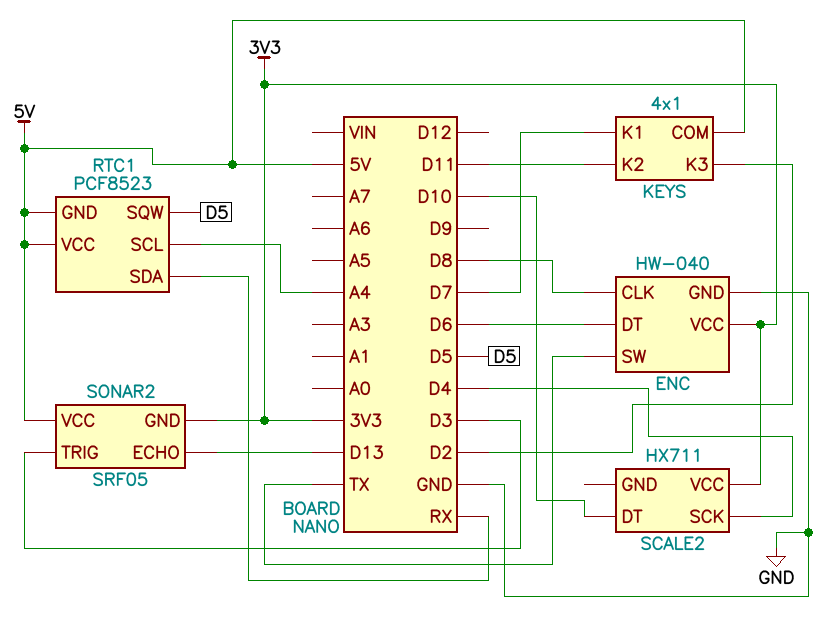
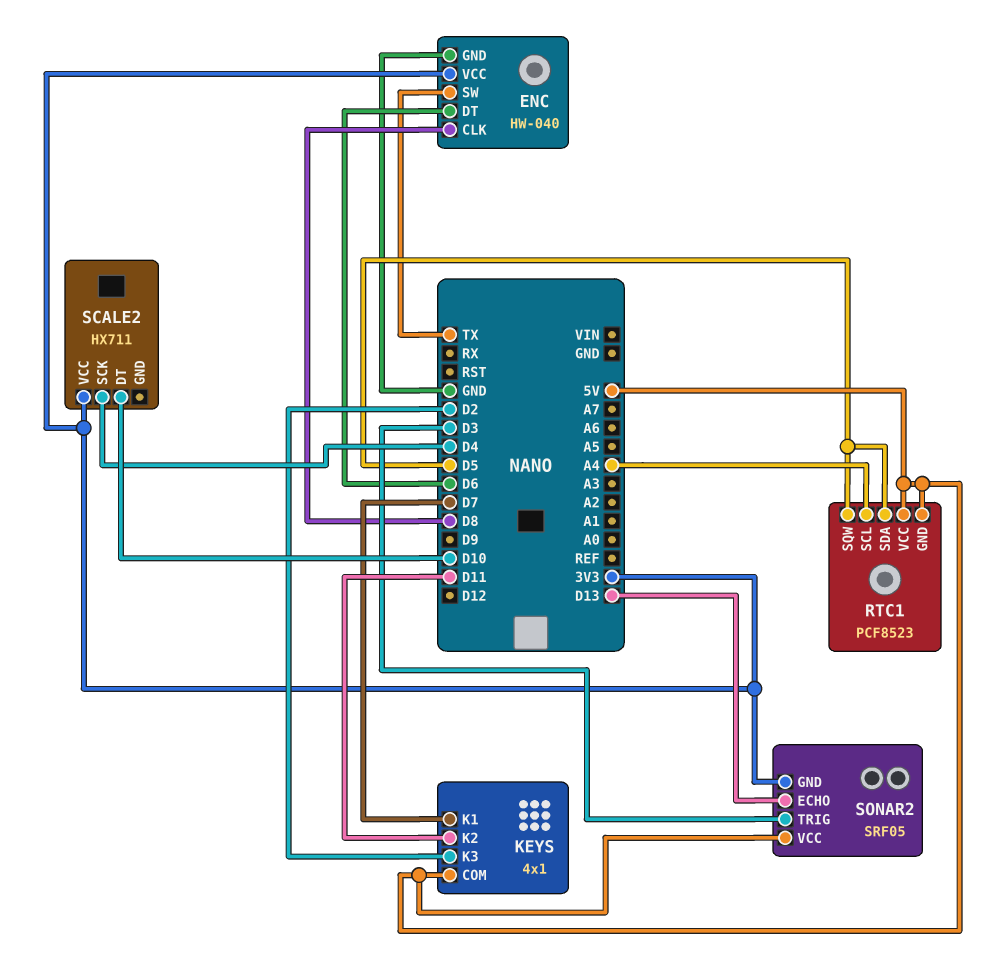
RTC1 pin SDA: RX -> D5

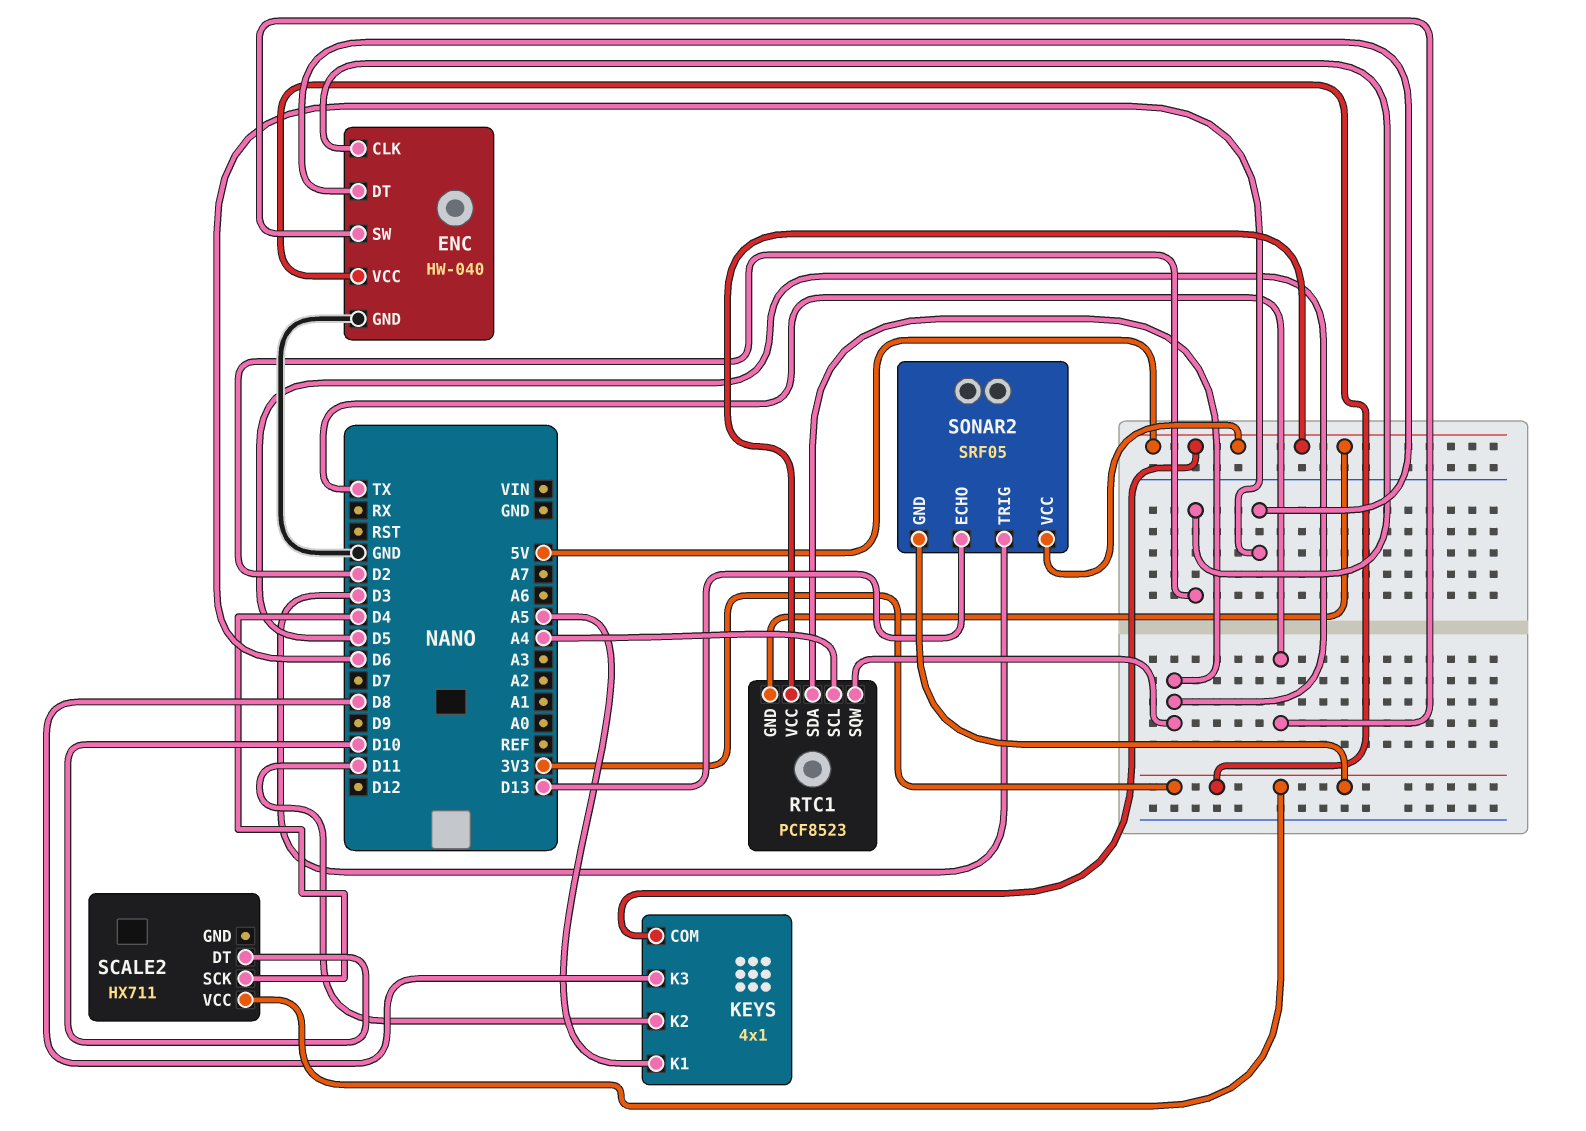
ENC pin CLK: D8 -> D2
KEYS pin K1: D7 -> A5
KEYS pin K3: D2 -> D8

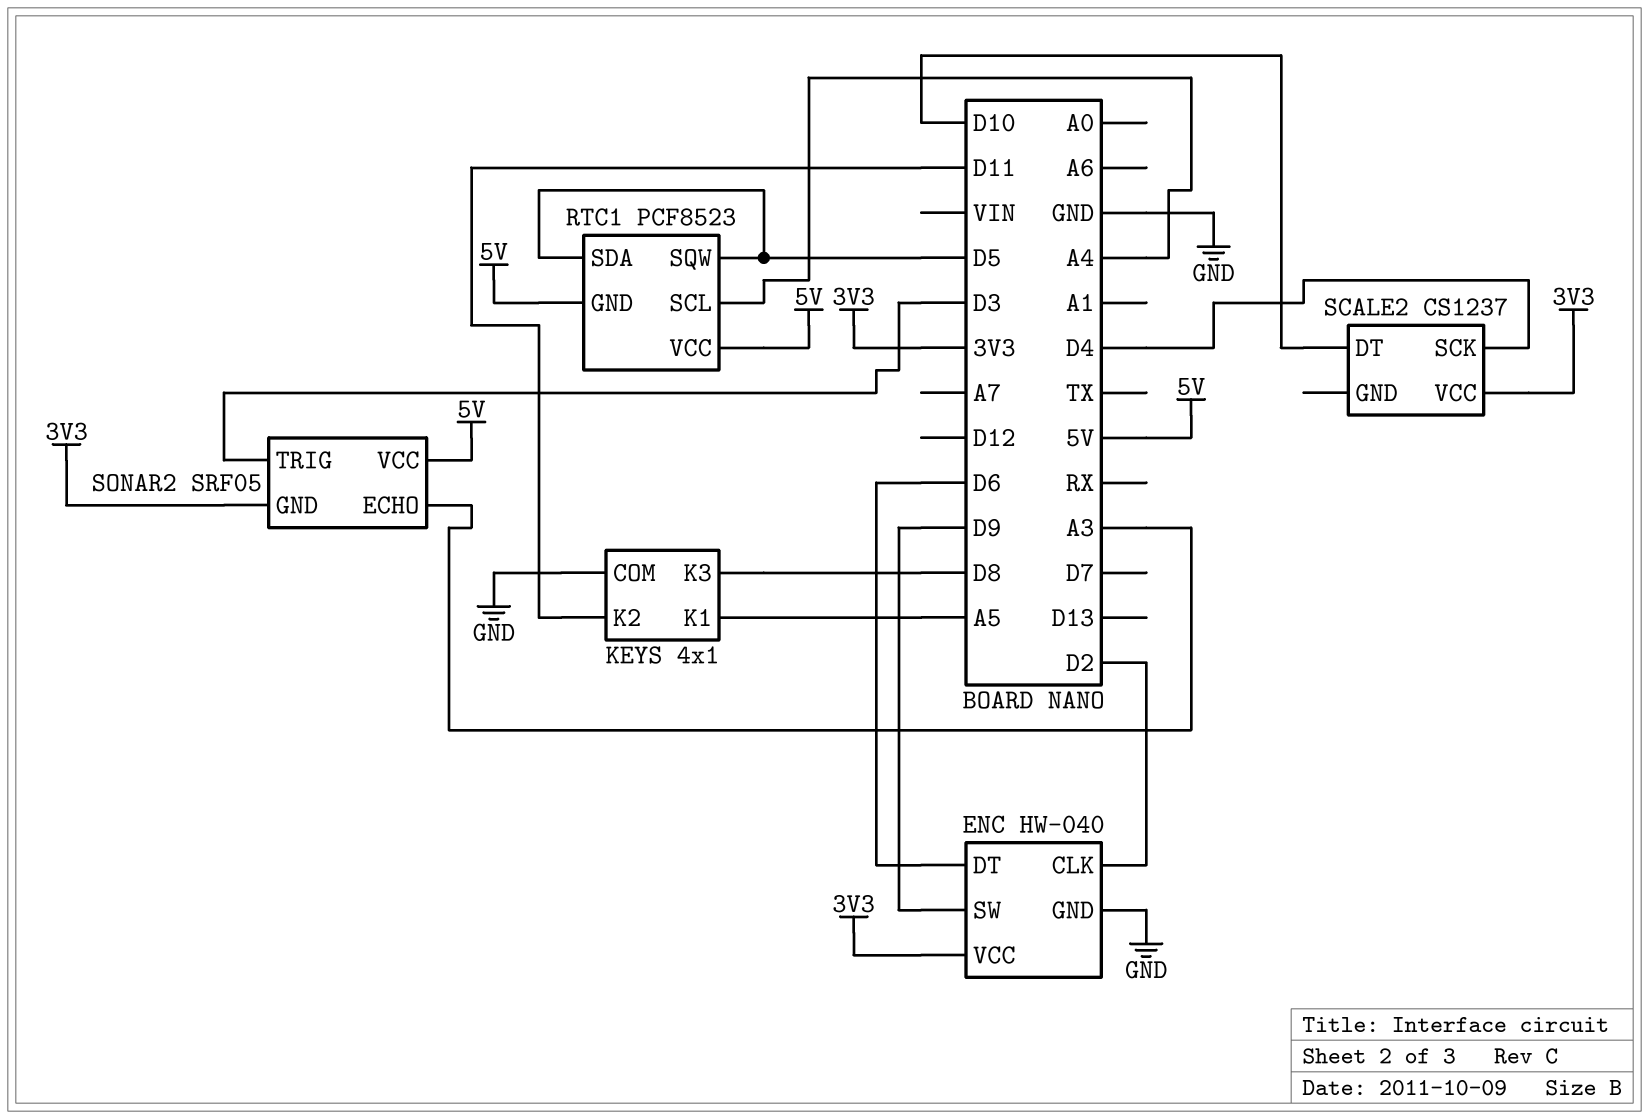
ENC pin SW: TX -> D9
KEYS pin COM: 5V -> GND
SCALE2: HX711 -> CS1237
SONAR2 pin ECHO: D13 -> A3

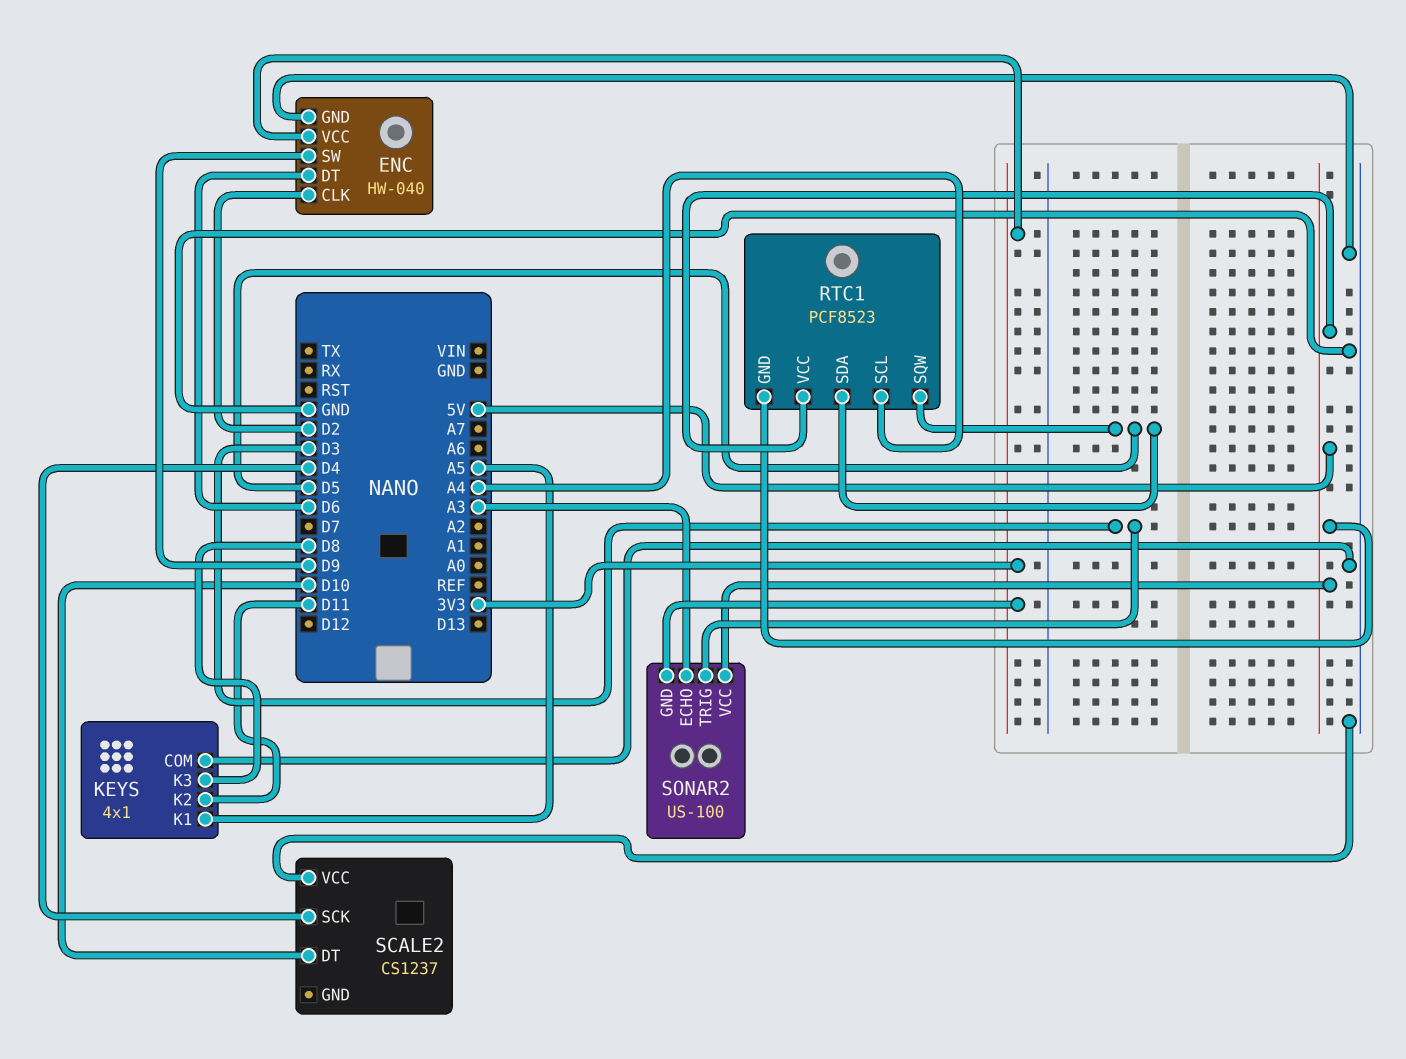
SCALE2 pin VCC: 3V3 -> GND
SONAR2: SRF05 -> US-100

